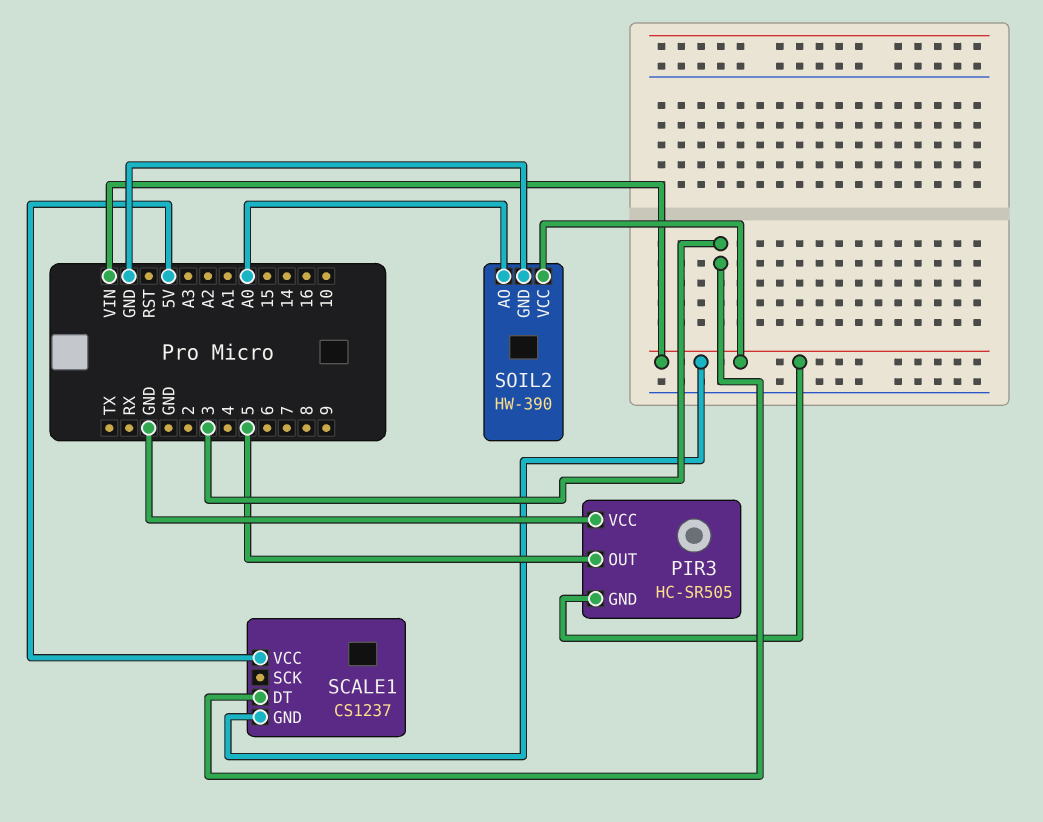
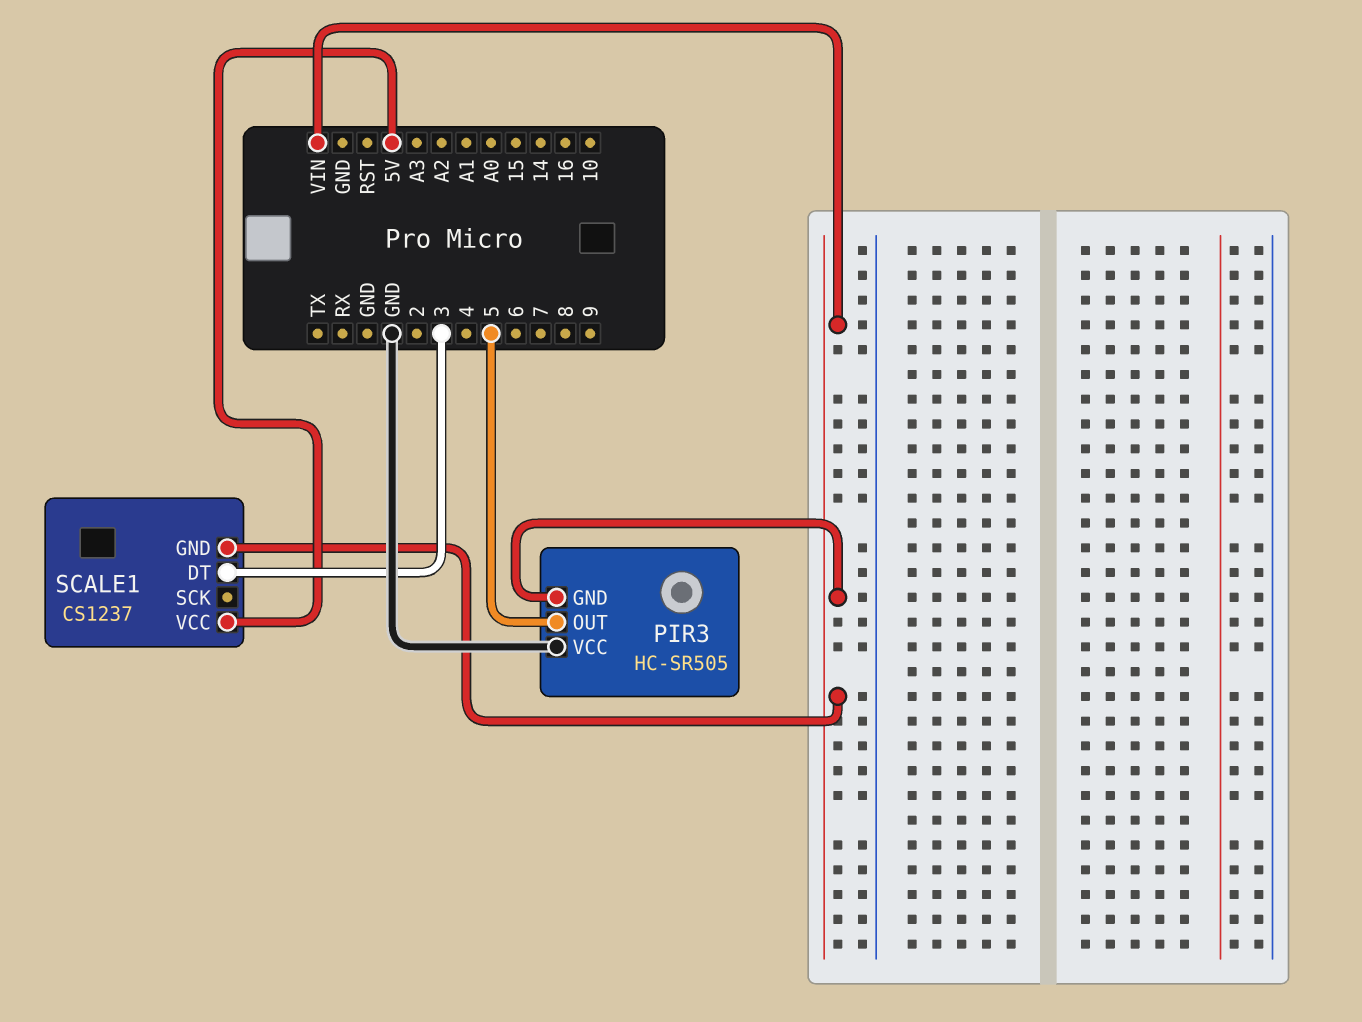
SOIL2: HW-390 -> none
SOIL2 pin AO: A0 -> none
SOIL2 pin GND: GND -> none
SOIL2 pin VCC: VIN -> none

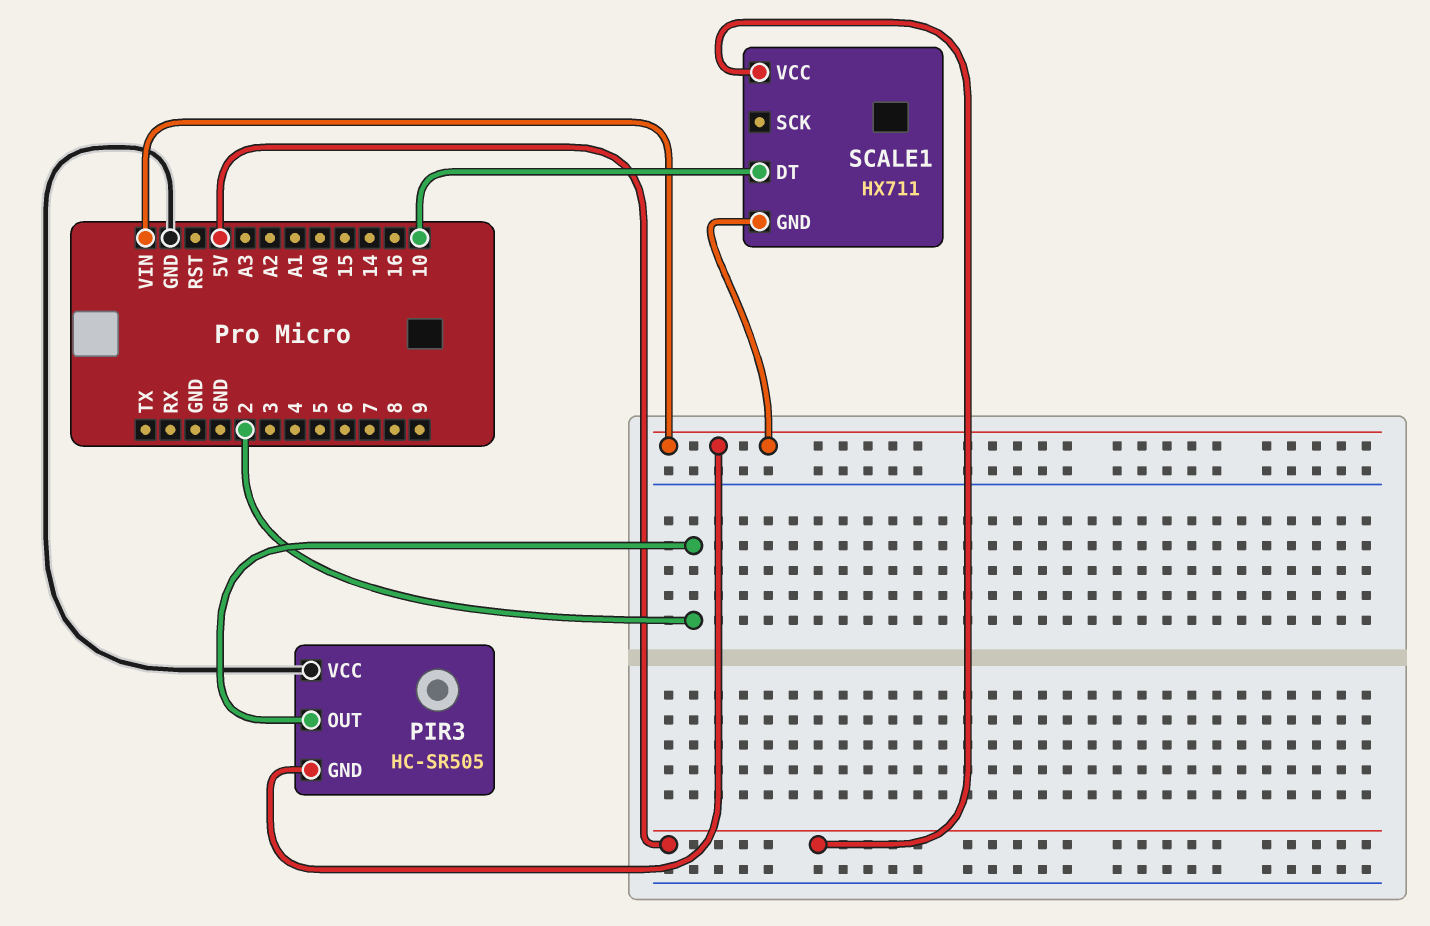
PIR3 pin OUT: 5 -> 2
SCALE1: CS1237 -> HX711
SCALE1 pin DT: 3 -> 10

